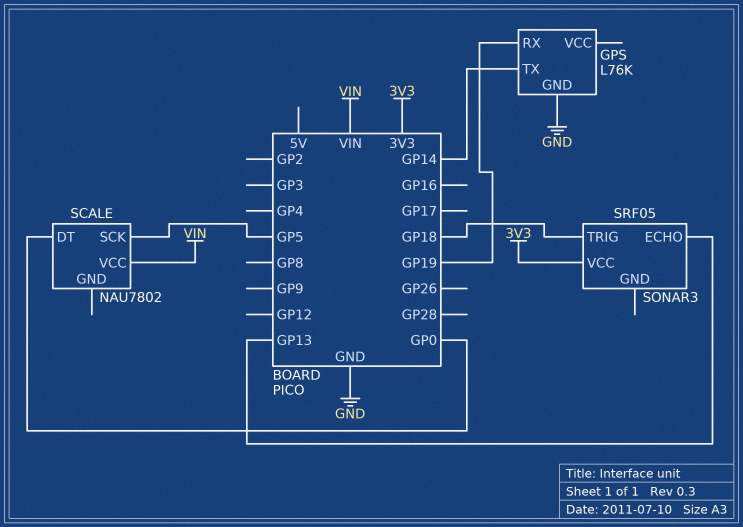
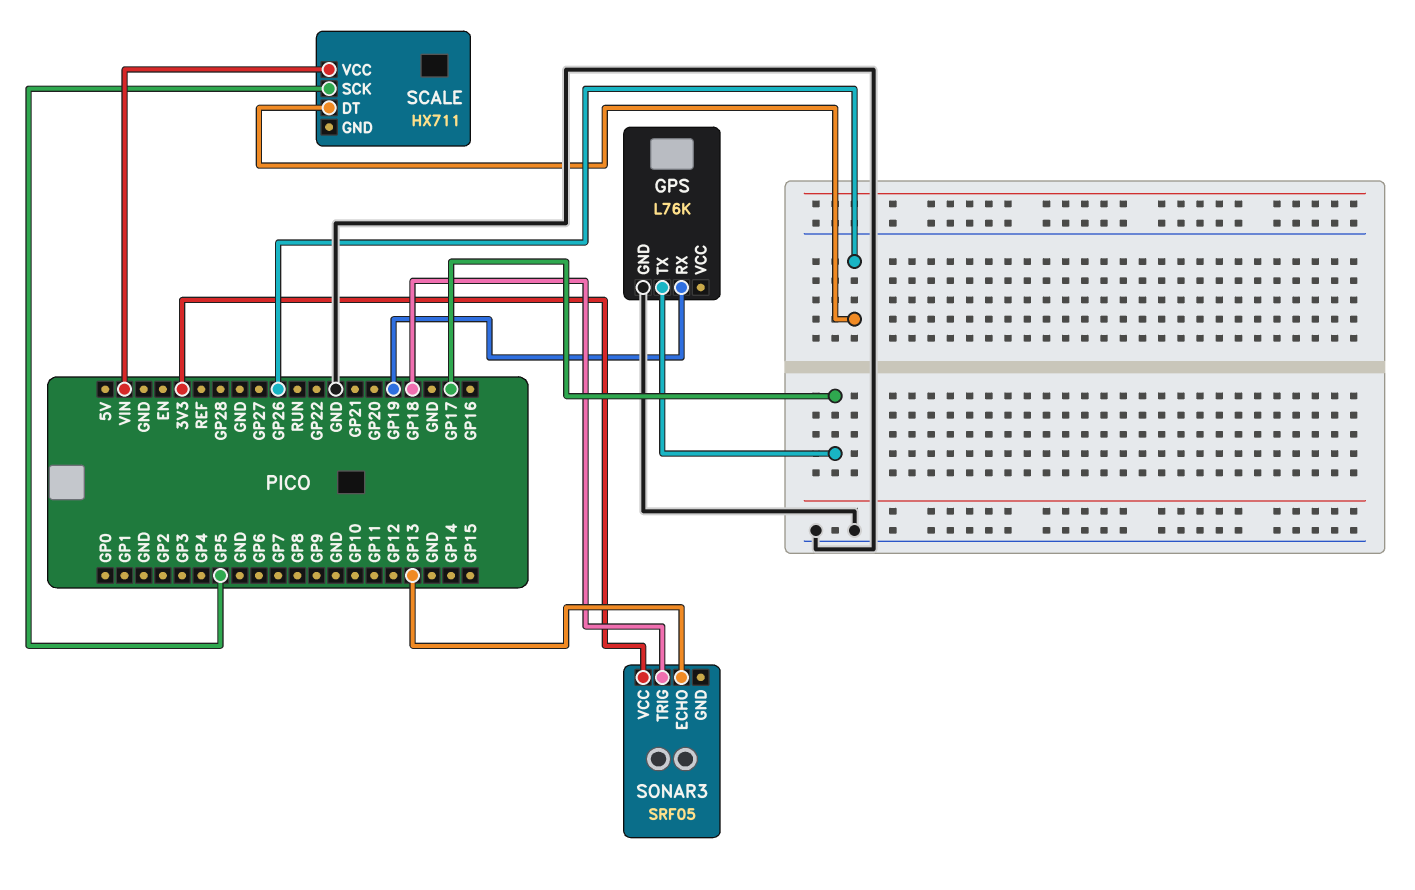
GPS pin TX: GP14 -> GP17
SCALE: NAU7802 -> HX711
SCALE pin DT: GP0 -> GP26

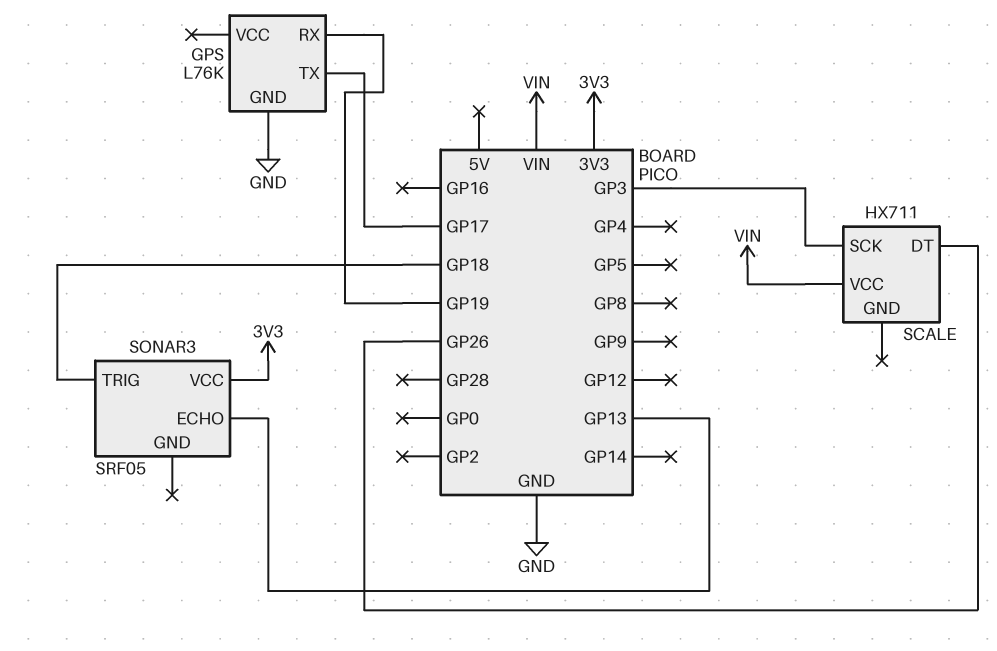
SCALE pin SCK: GP5 -> GP3

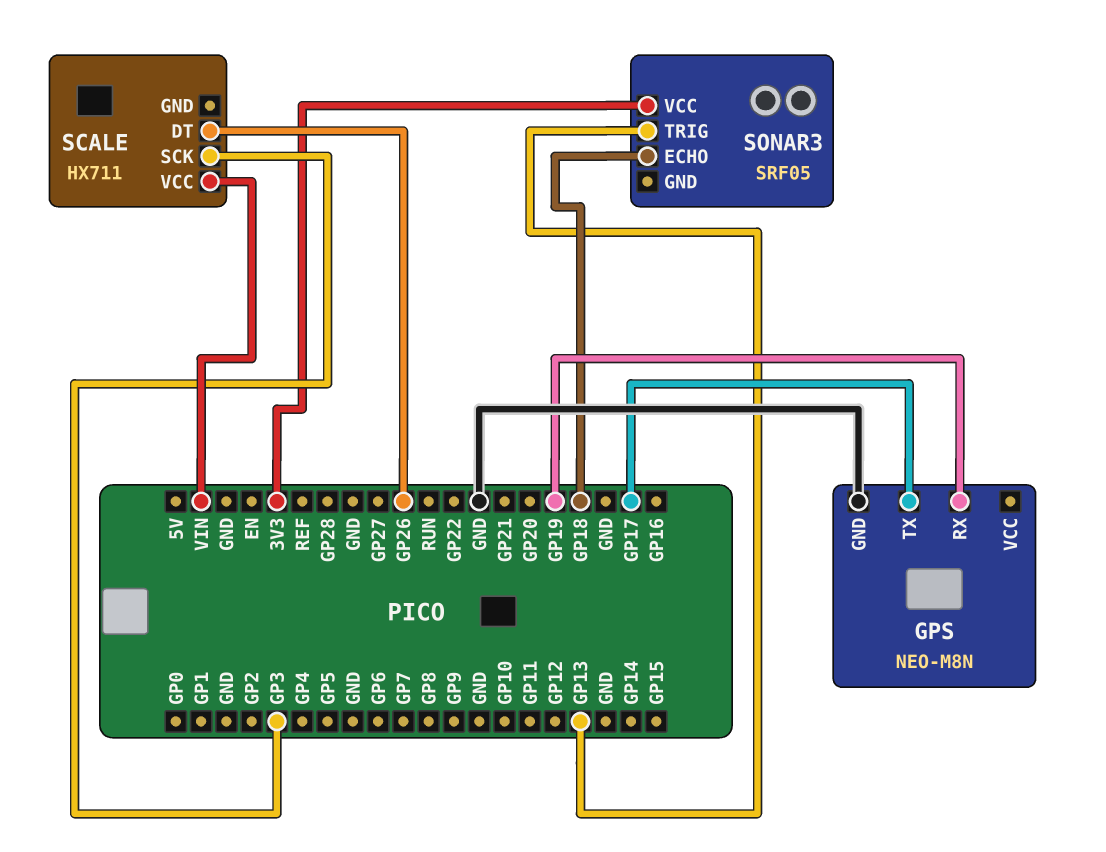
GPS: L76K -> NEO-M8N
SONAR3 pin ECHO: GP13 -> GP18
SONAR3 pin TRIG: GP18 -> GP13

